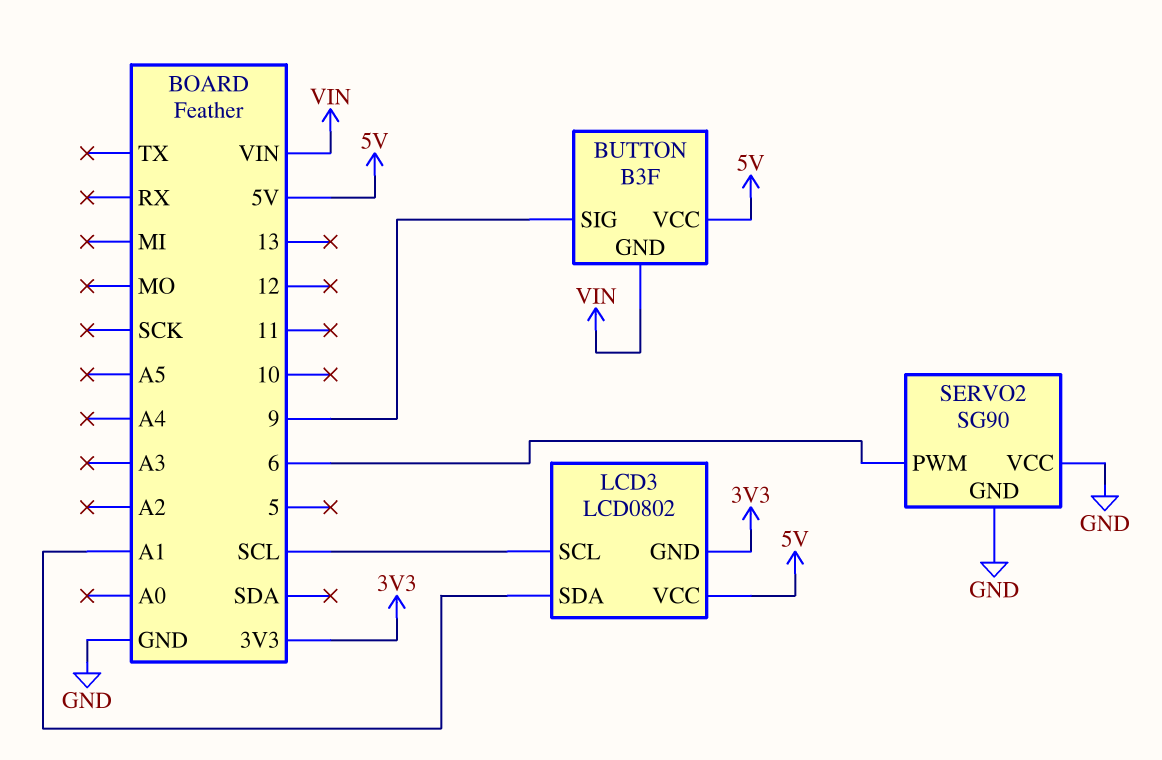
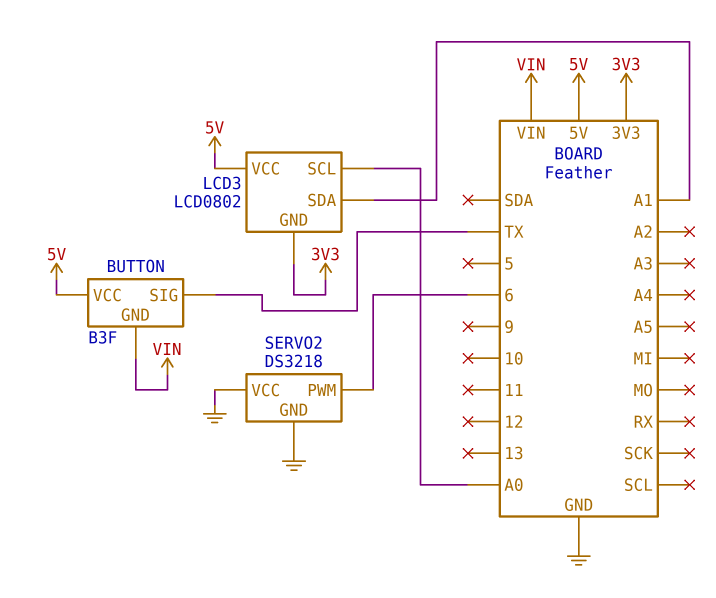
BUTTON pin SIG: 9 -> TX
LCD3 pin SCL: SCL -> A0
SERVO2: SG90 -> DS3218

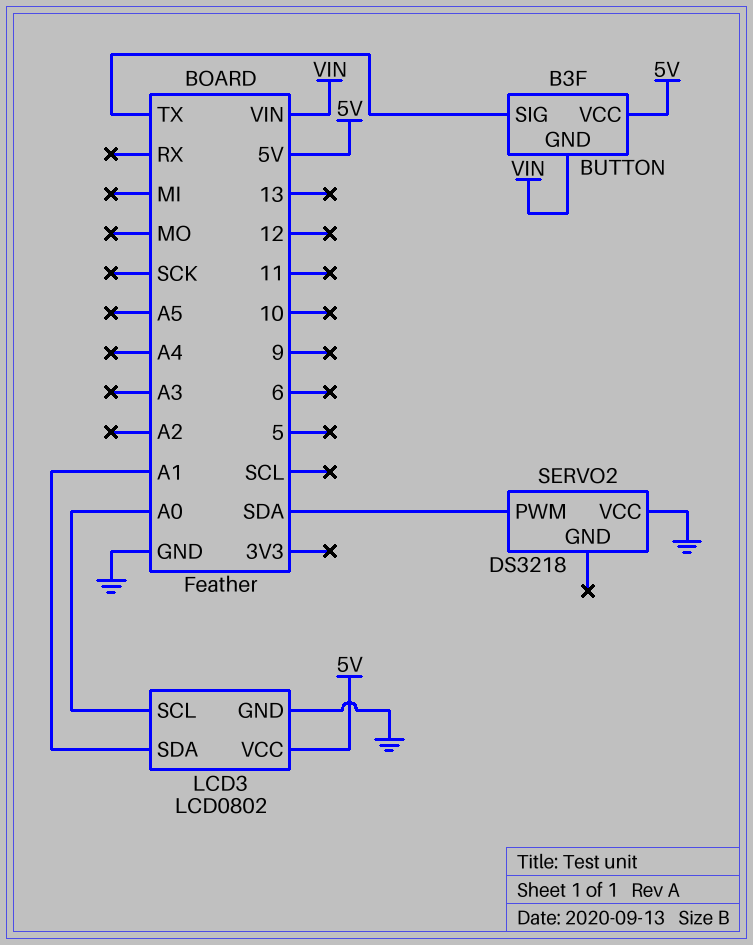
LCD3 pin GND: 3V3 -> GND
SERVO2 pin GND: GND -> none
SERVO2 pin PWM: 6 -> SDA

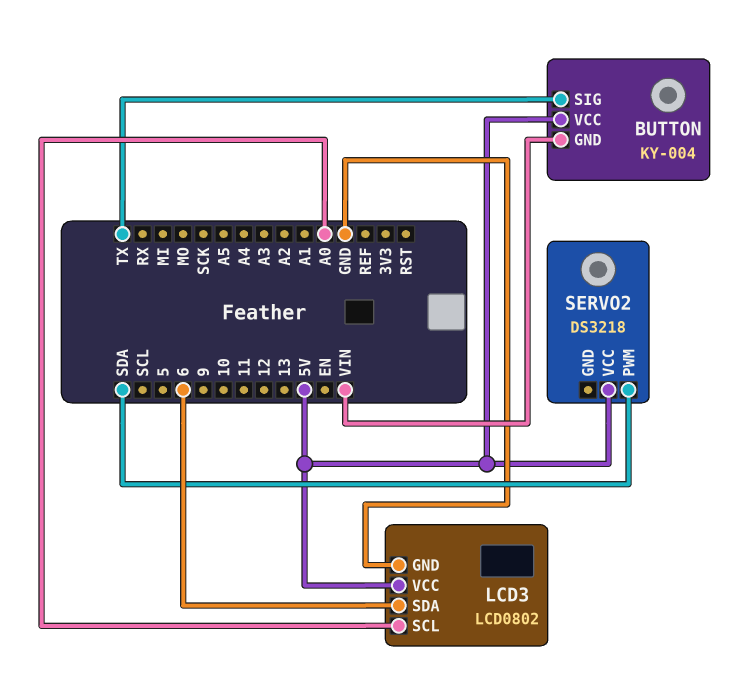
BUTTON: B3F -> KY-004
LCD3 pin SDA: A1 -> 6
SERVO2 pin VCC: GND -> 5V

